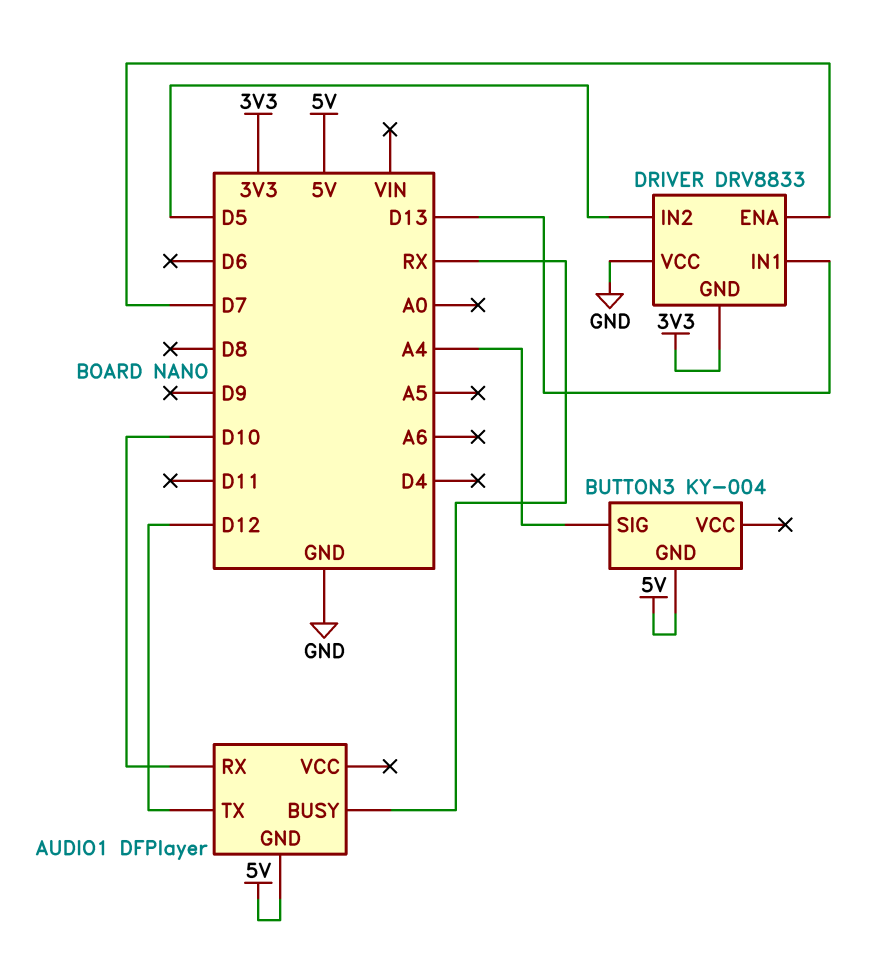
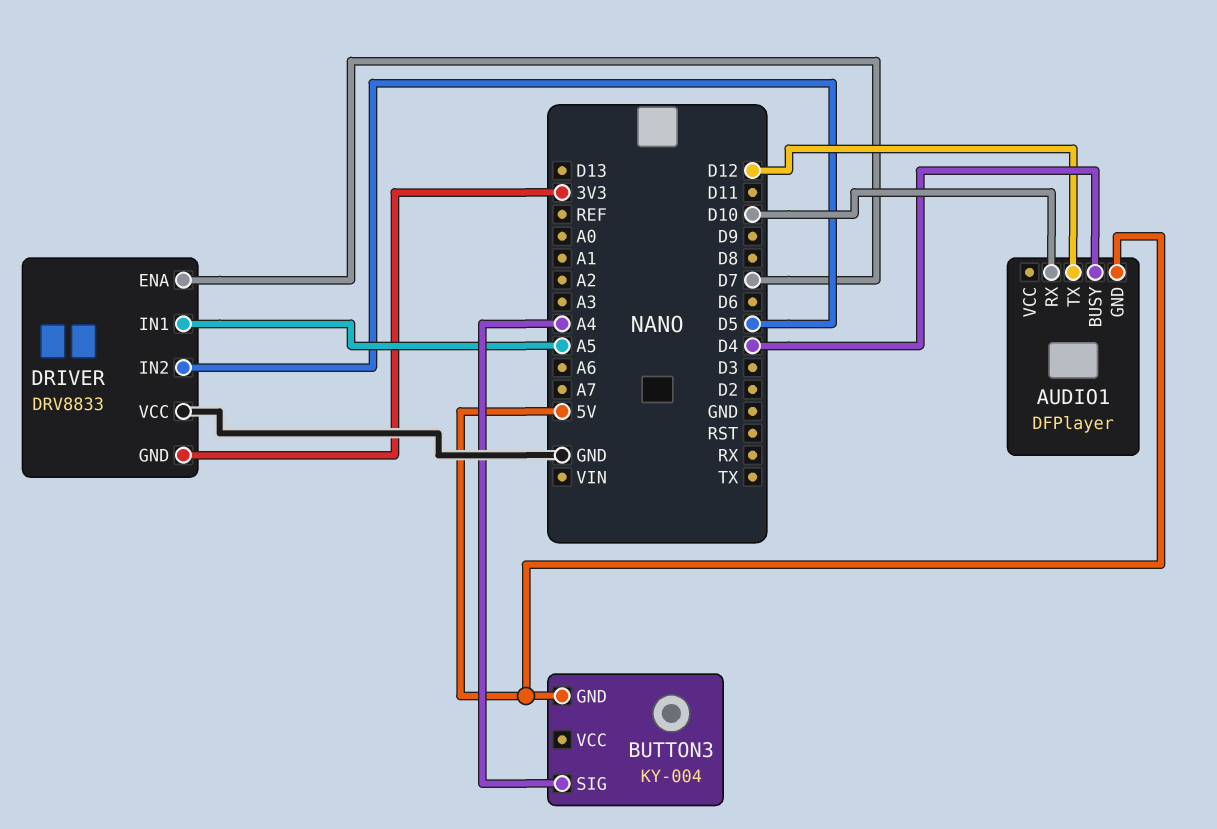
AUDIO1 pin BUSY: RX -> D4
DRIVER pin IN1: D13 -> A5

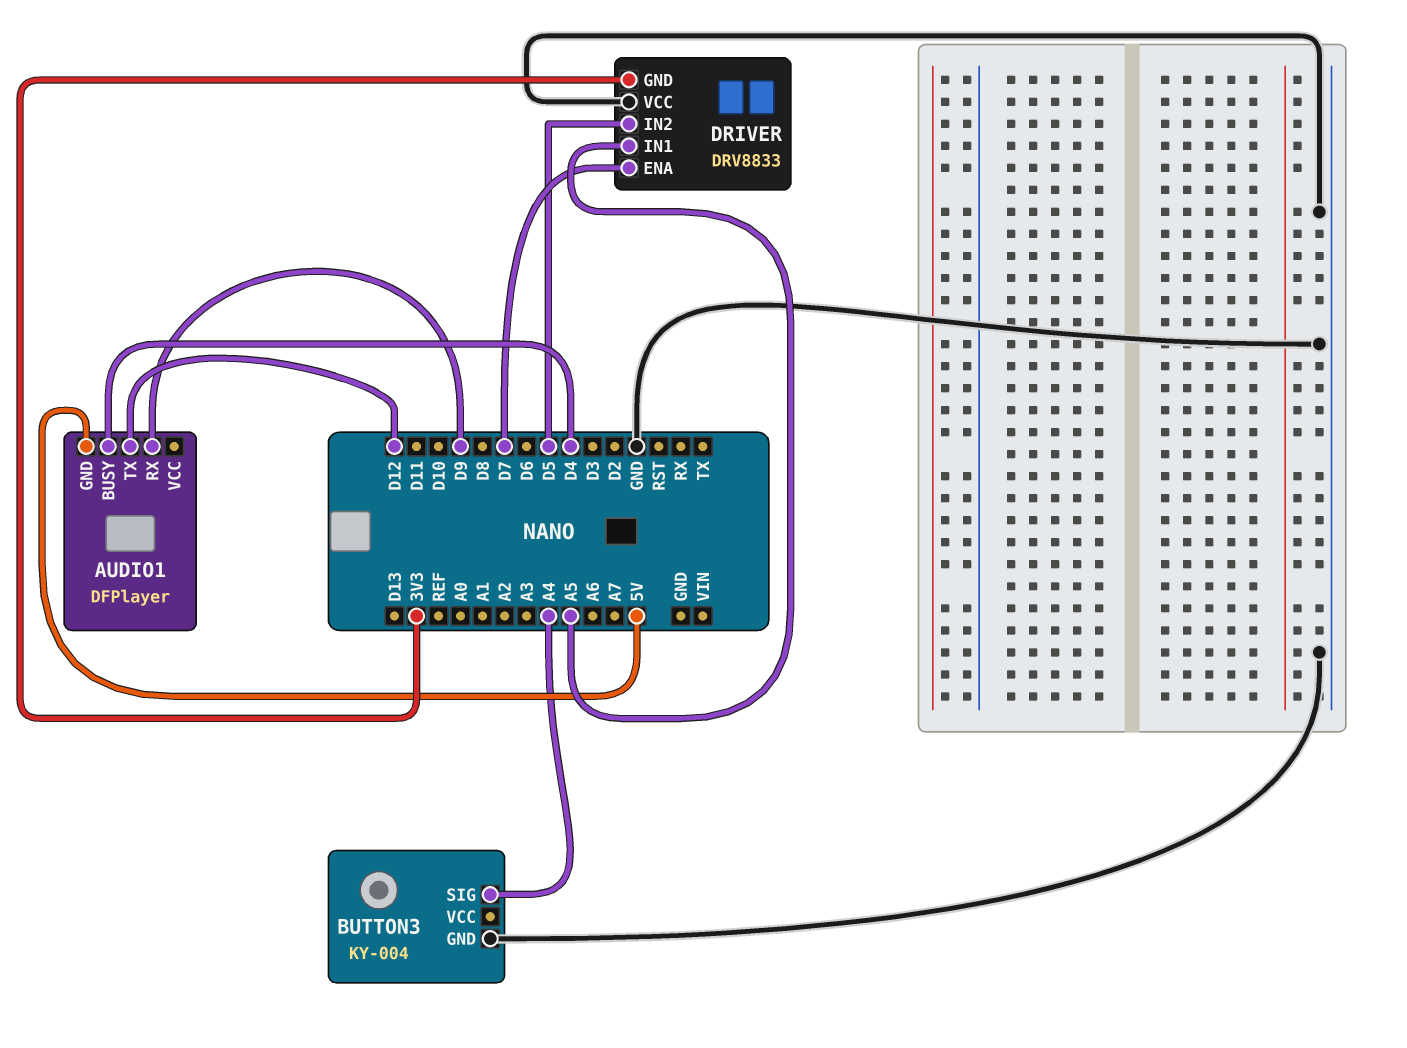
AUDIO1 pin RX: D10 -> D9
BUTTON3 pin GND: 5V -> GND

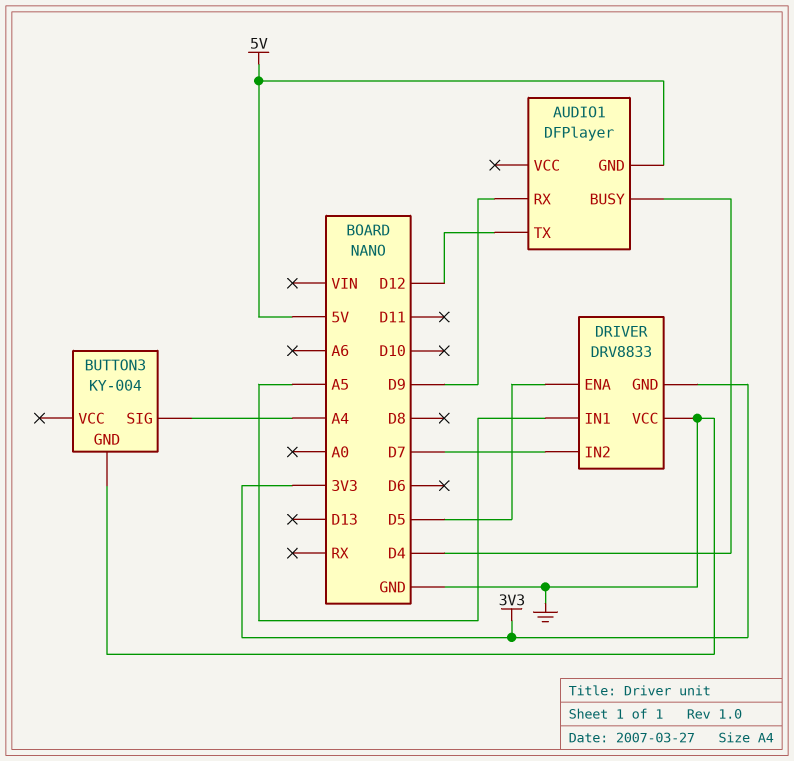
DRIVER pin ENA: D7 -> D5
DRIVER pin IN2: D5 -> D7

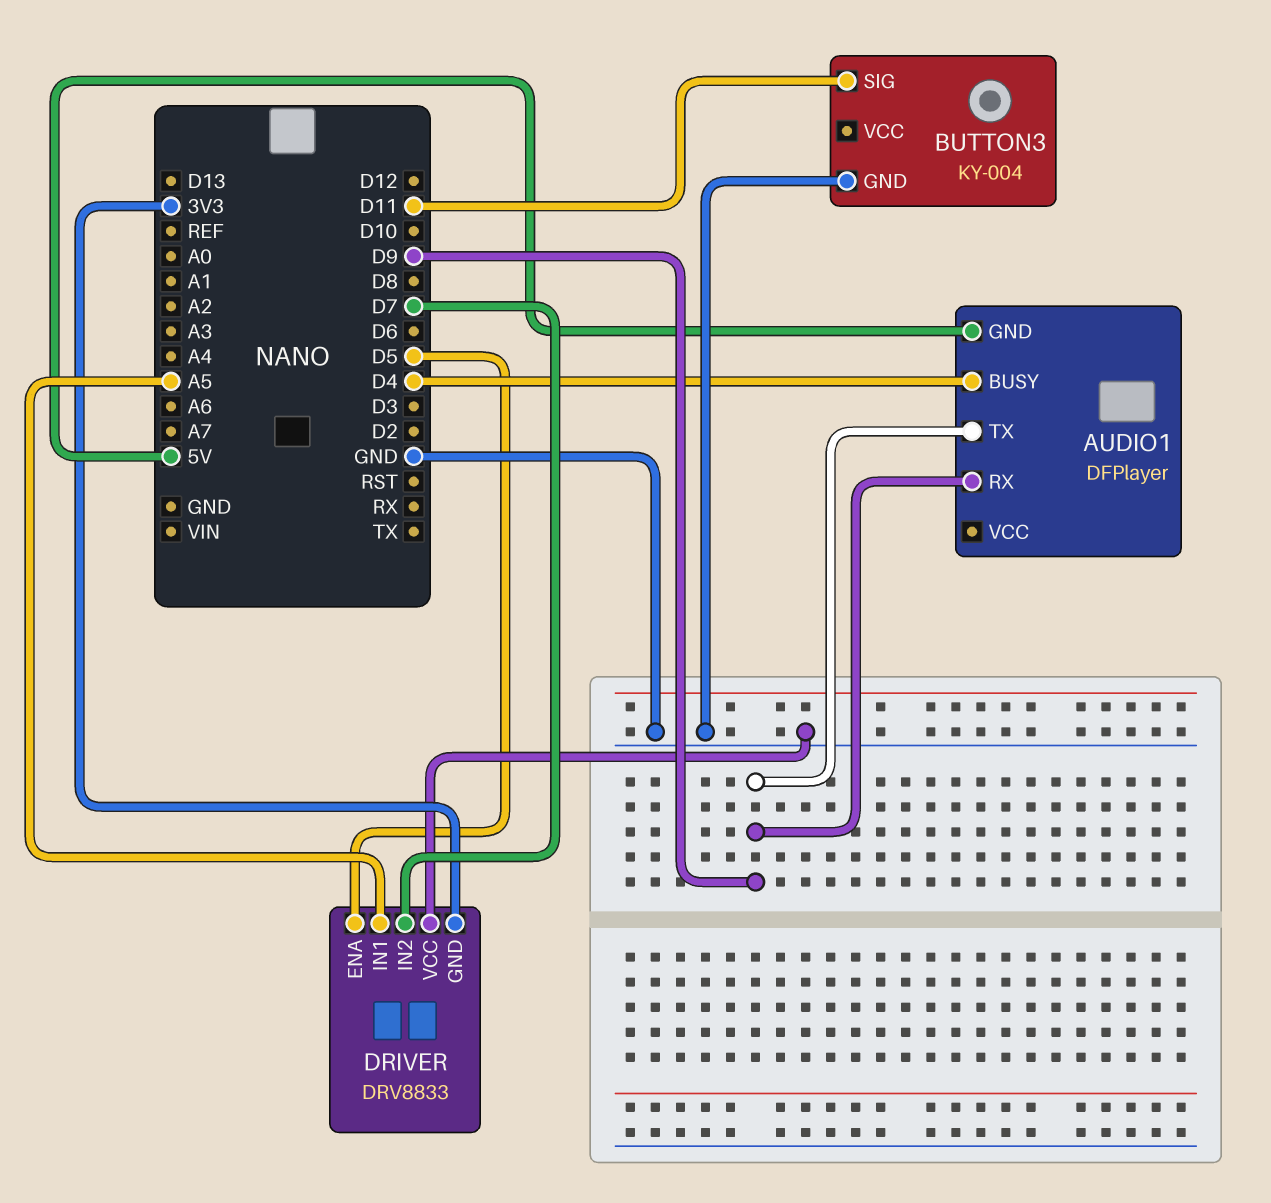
AUDIO1 pin TX: D12 -> D9
BUTTON3 pin SIG: A4 -> D11

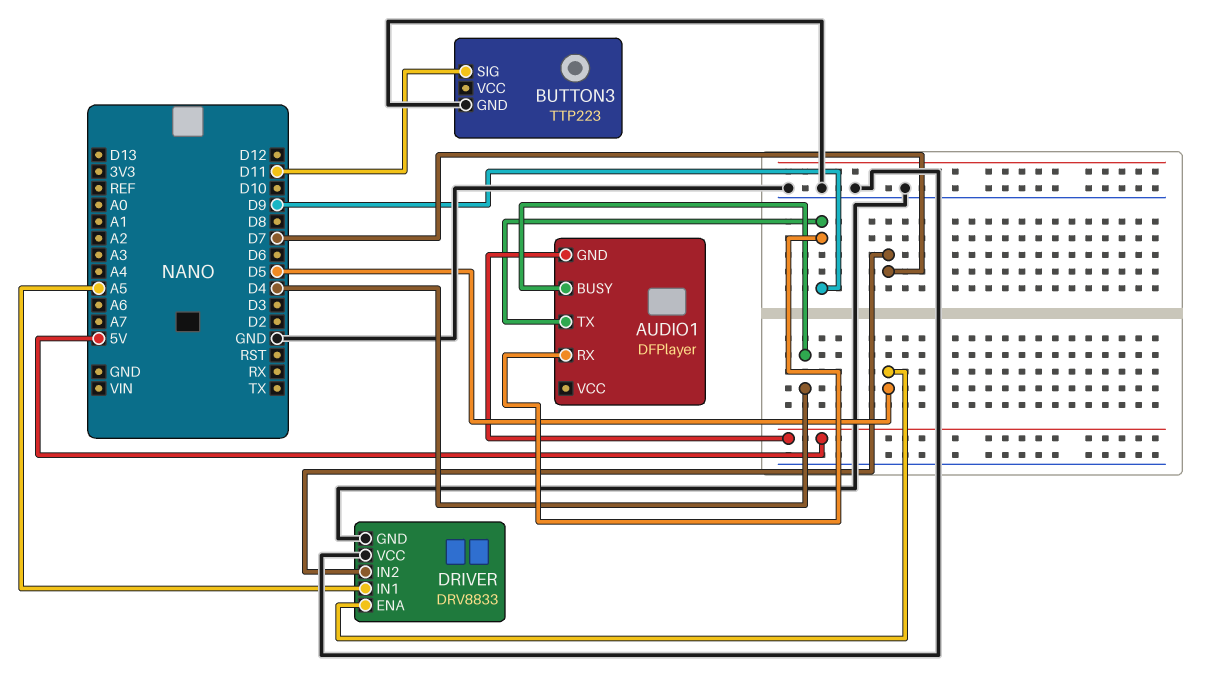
BUTTON3: KY-004 -> TTP223
DRIVER pin GND: 3V3 -> GND

